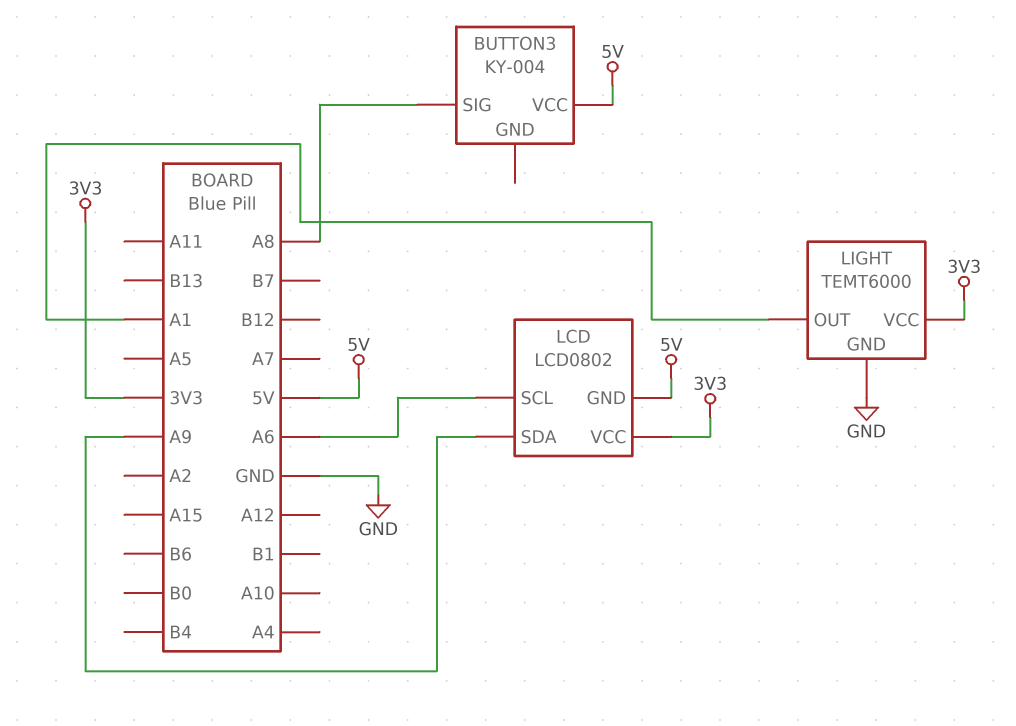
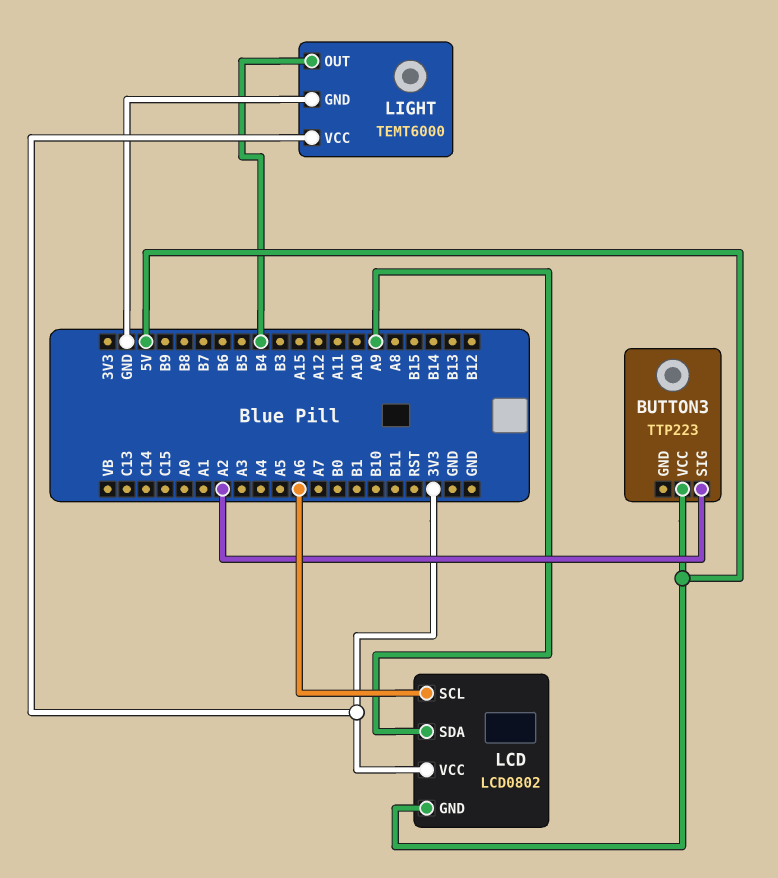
BUTTON3: KY-004 -> TTP223
BUTTON3 pin SIG: A8 -> A2
LIGHT pin OUT: A1 -> B4

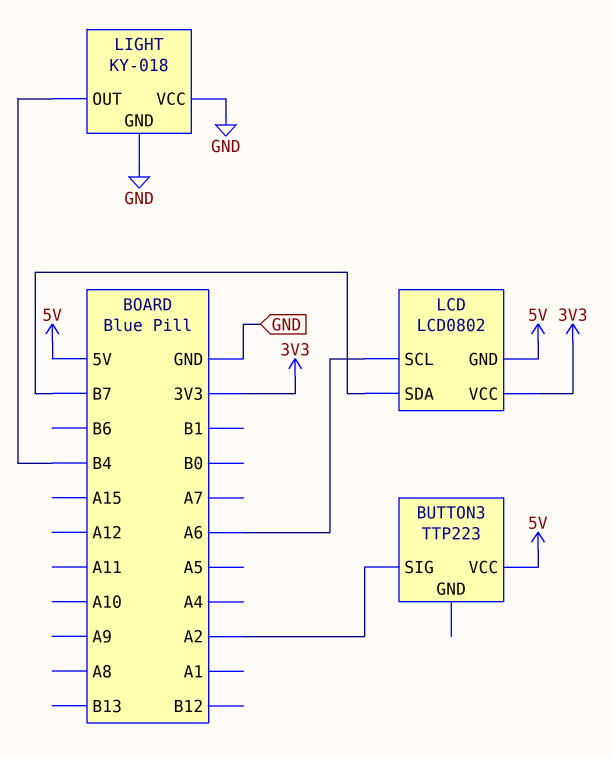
LCD pin SDA: A9 -> B7
LIGHT: TEMT6000 -> KY-018
LIGHT pin VCC: 3V3 -> GND

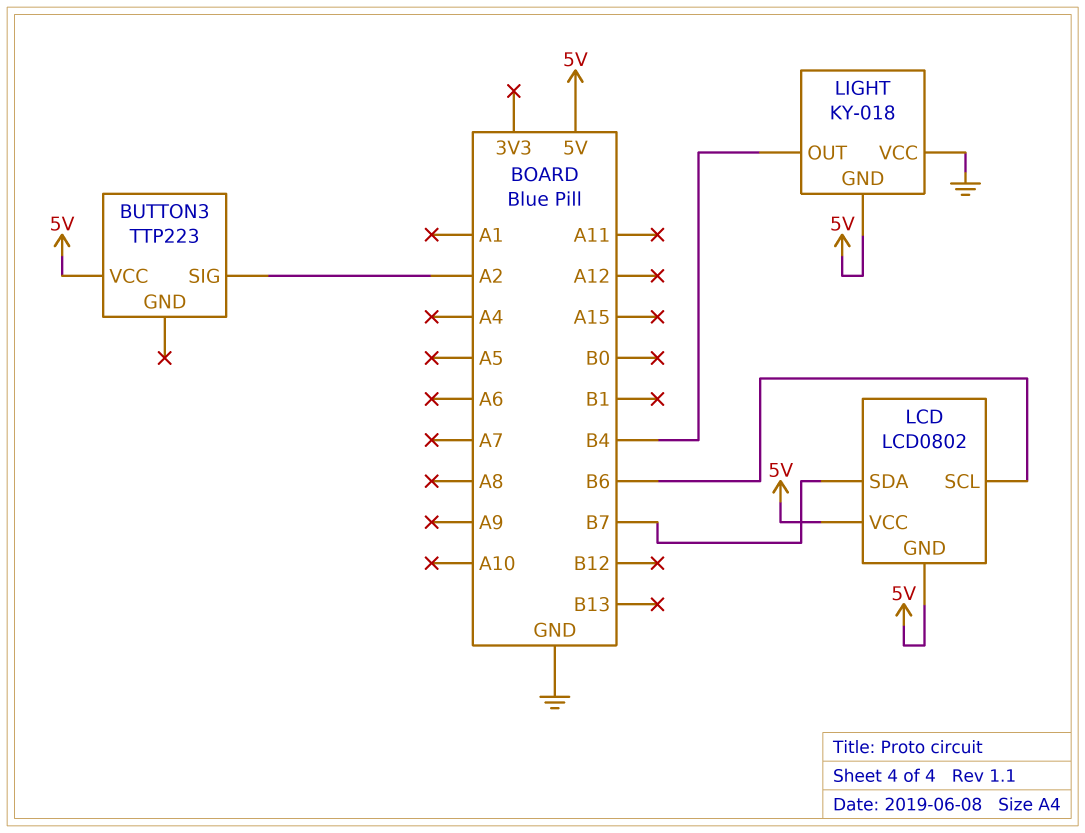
LCD pin SCL: A6 -> B6
LCD pin VCC: 3V3 -> 5V
LIGHT pin GND: GND -> 5V

